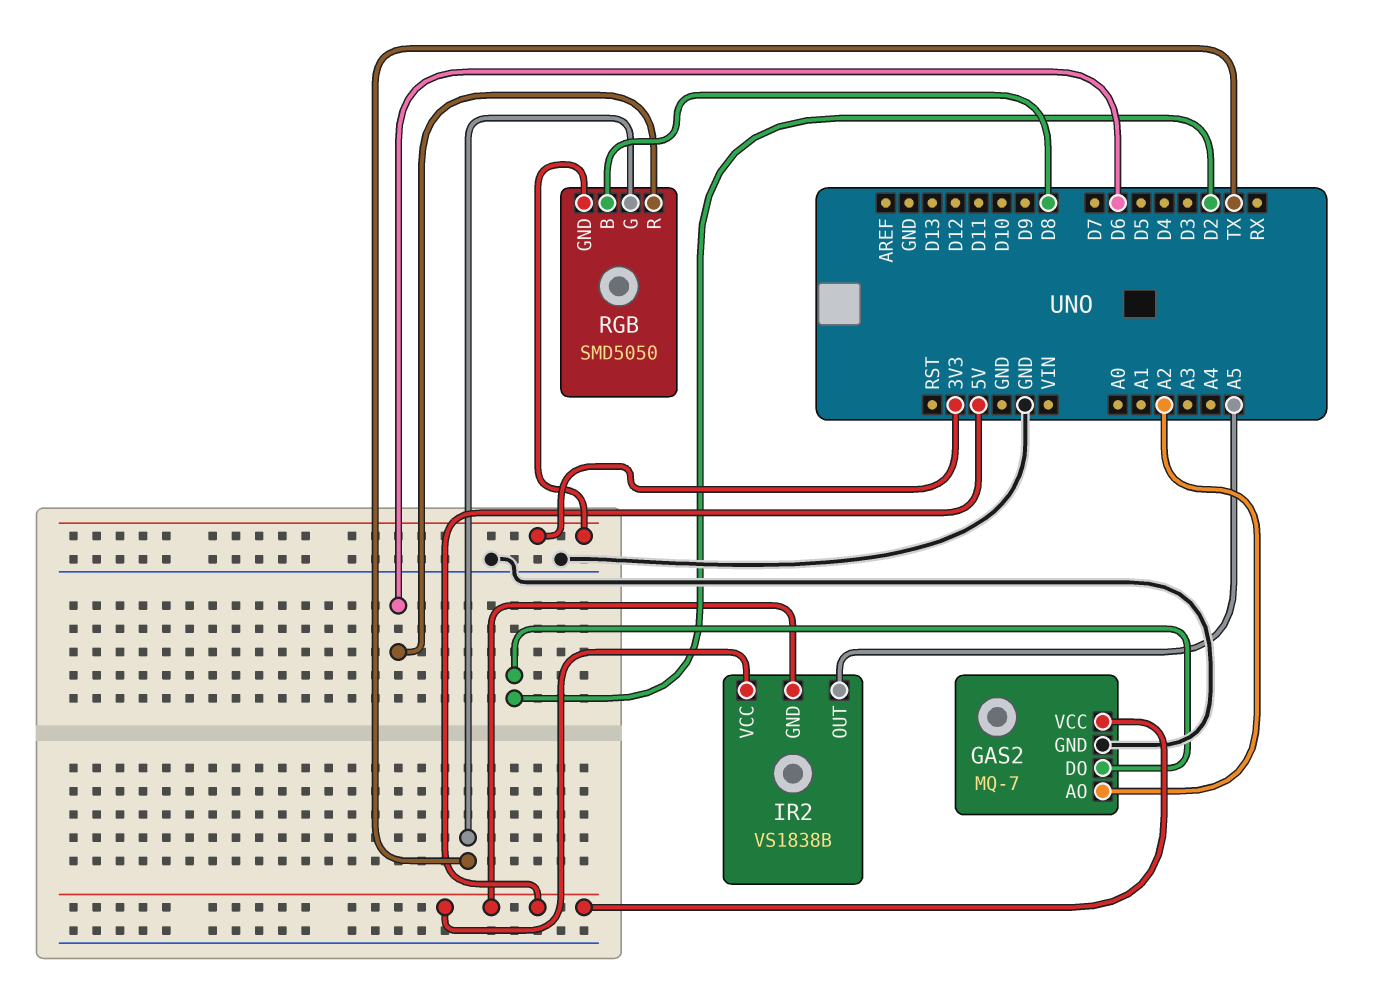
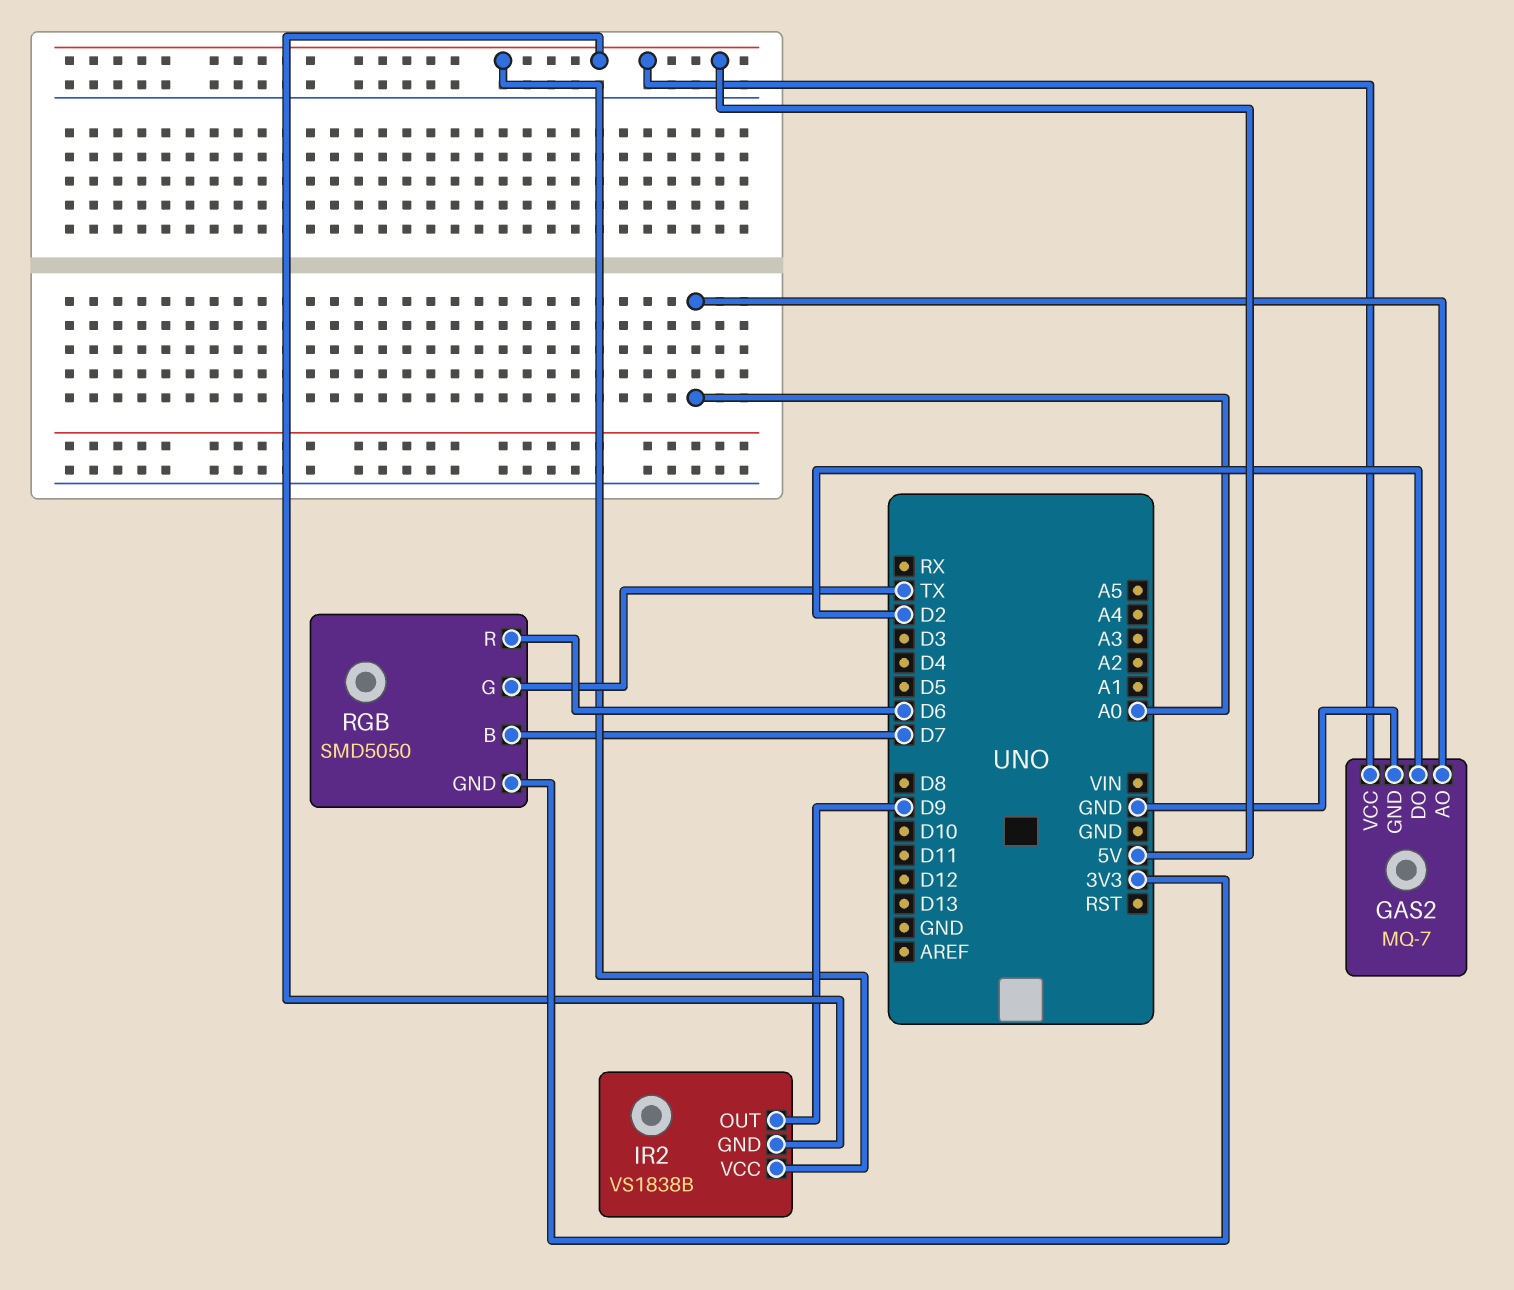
GAS2 pin AO: A2 -> A0
IR2 pin OUT: A5 -> D9
RGB pin B: D8 -> D7

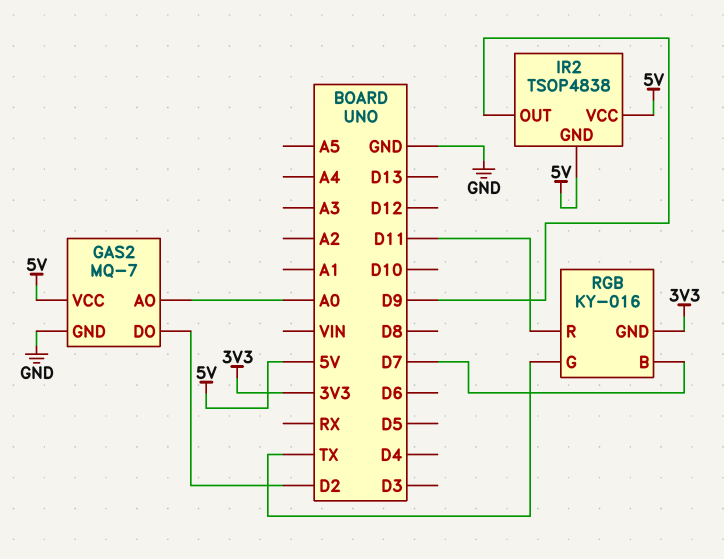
IR2: VS1838B -> TSOP4838
RGB: SMD5050 -> KY-016
RGB pin R: D6 -> D11

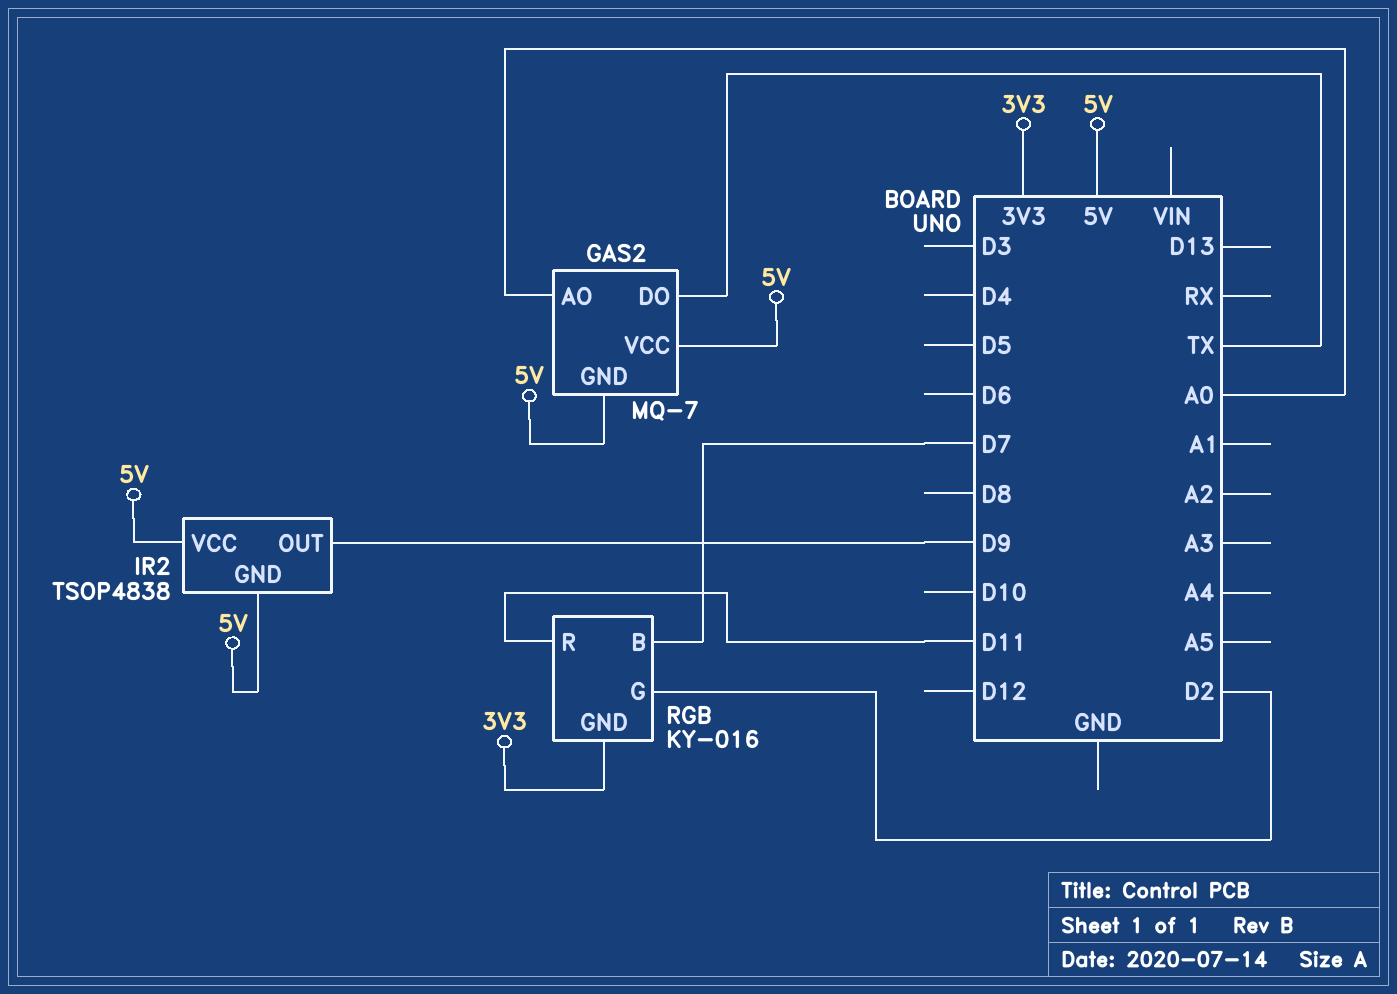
GAS2 pin DO: D2 -> TX
GAS2 pin GND: GND -> 5V
RGB pin G: TX -> D2

